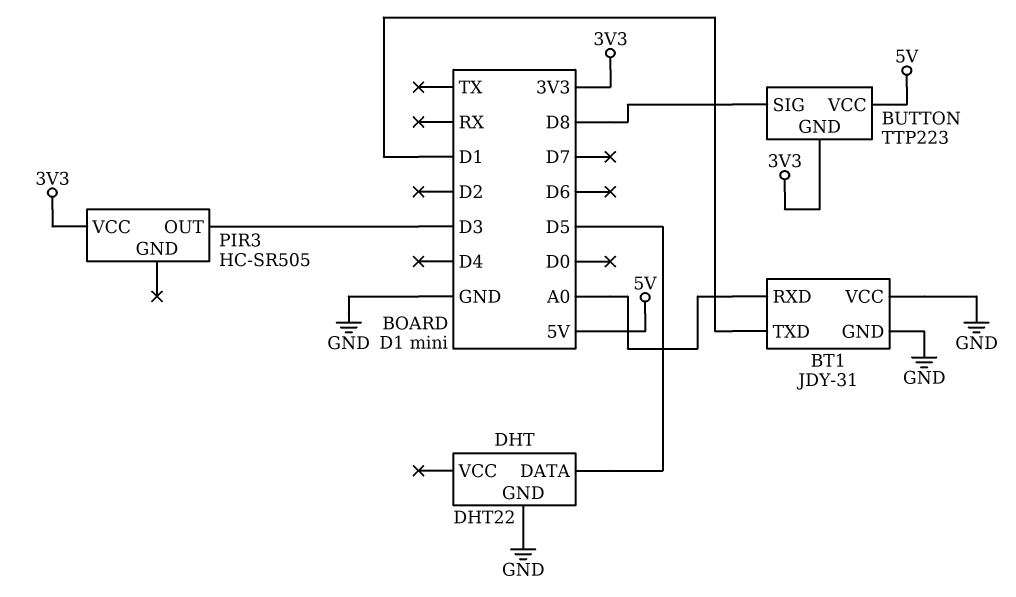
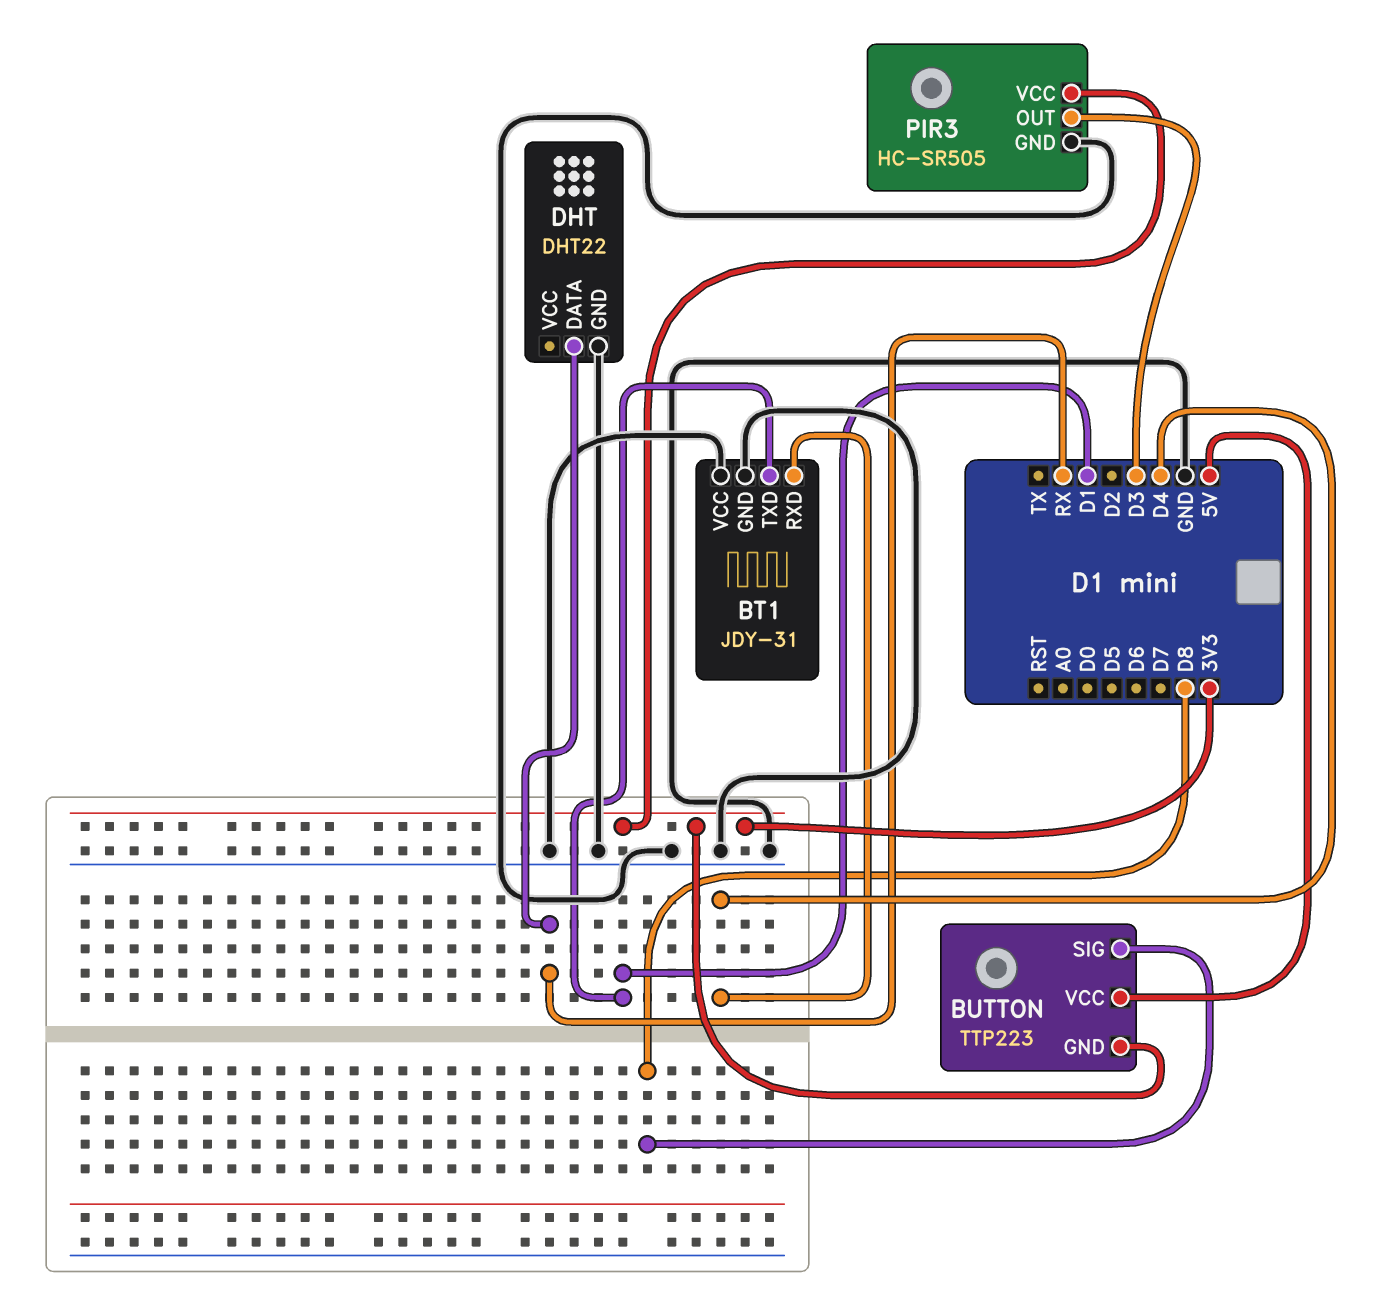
BT1 pin RXD: A0 -> D4
DHT pin DATA: D5 -> RX
PIR3 pin GND: none -> GND

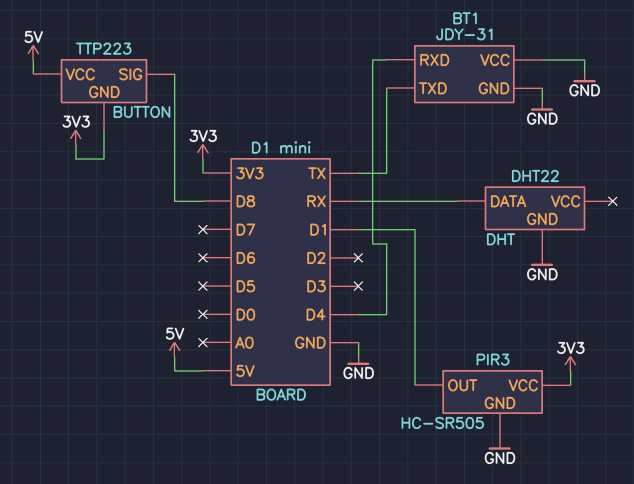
BT1 pin TXD: D1 -> TX
PIR3 pin OUT: D3 -> D1

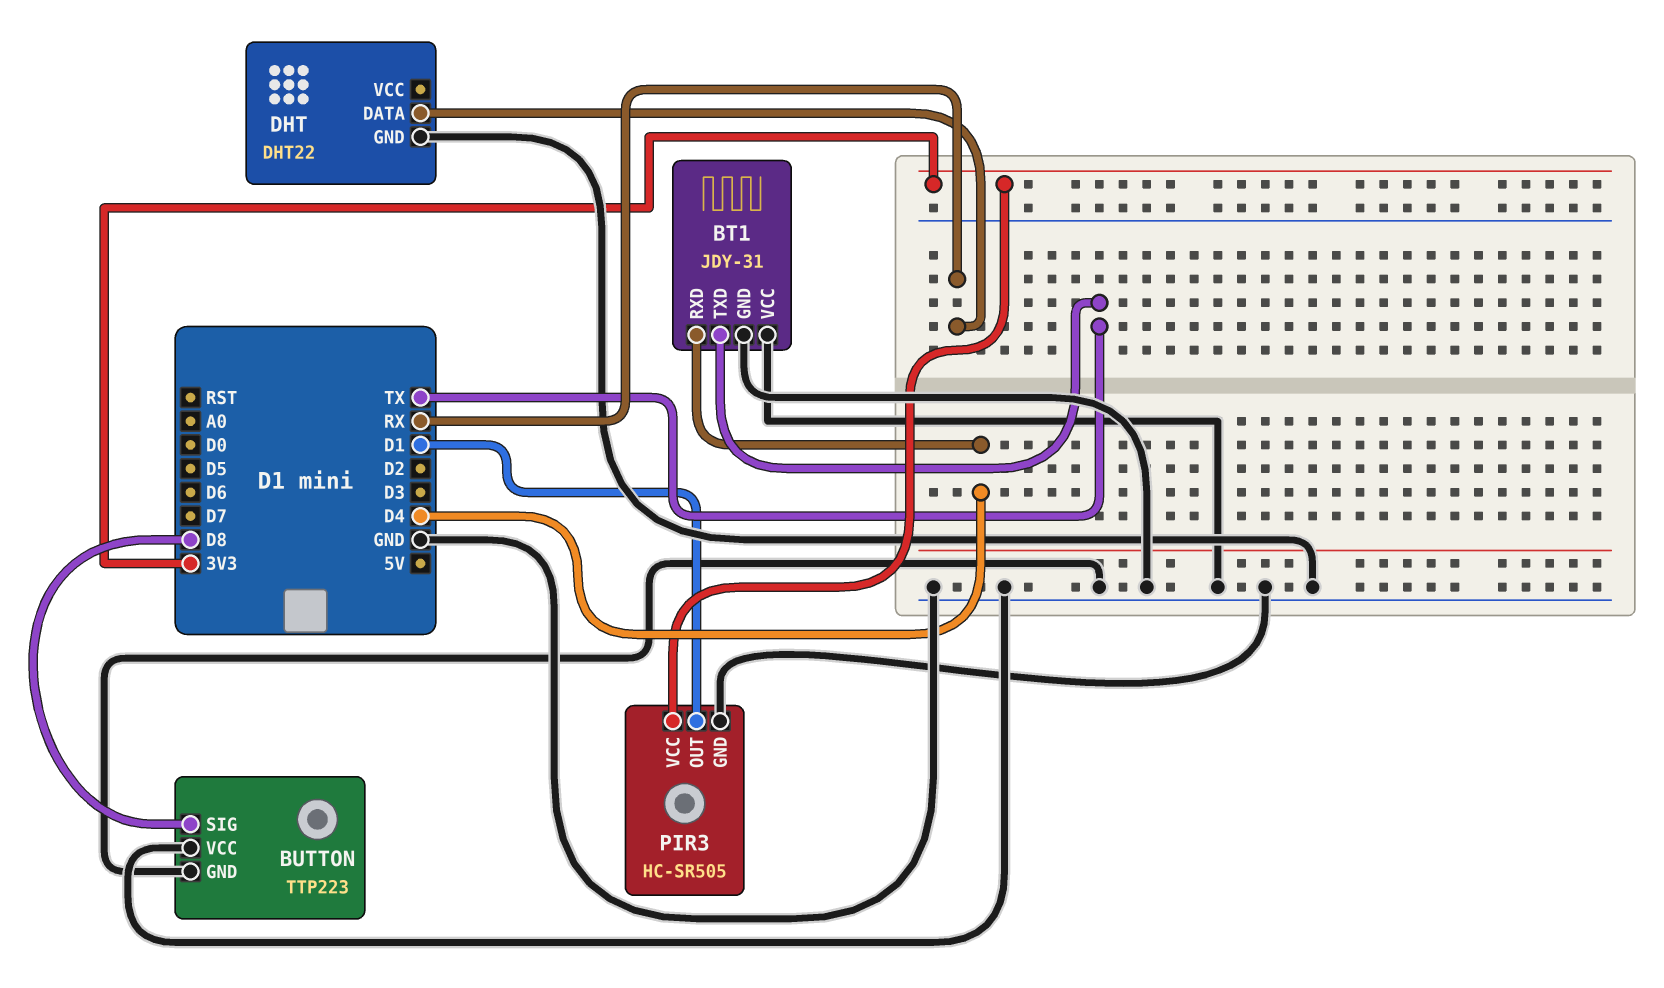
BUTTON pin GND: 3V3 -> GND
BUTTON pin VCC: 5V -> GND

